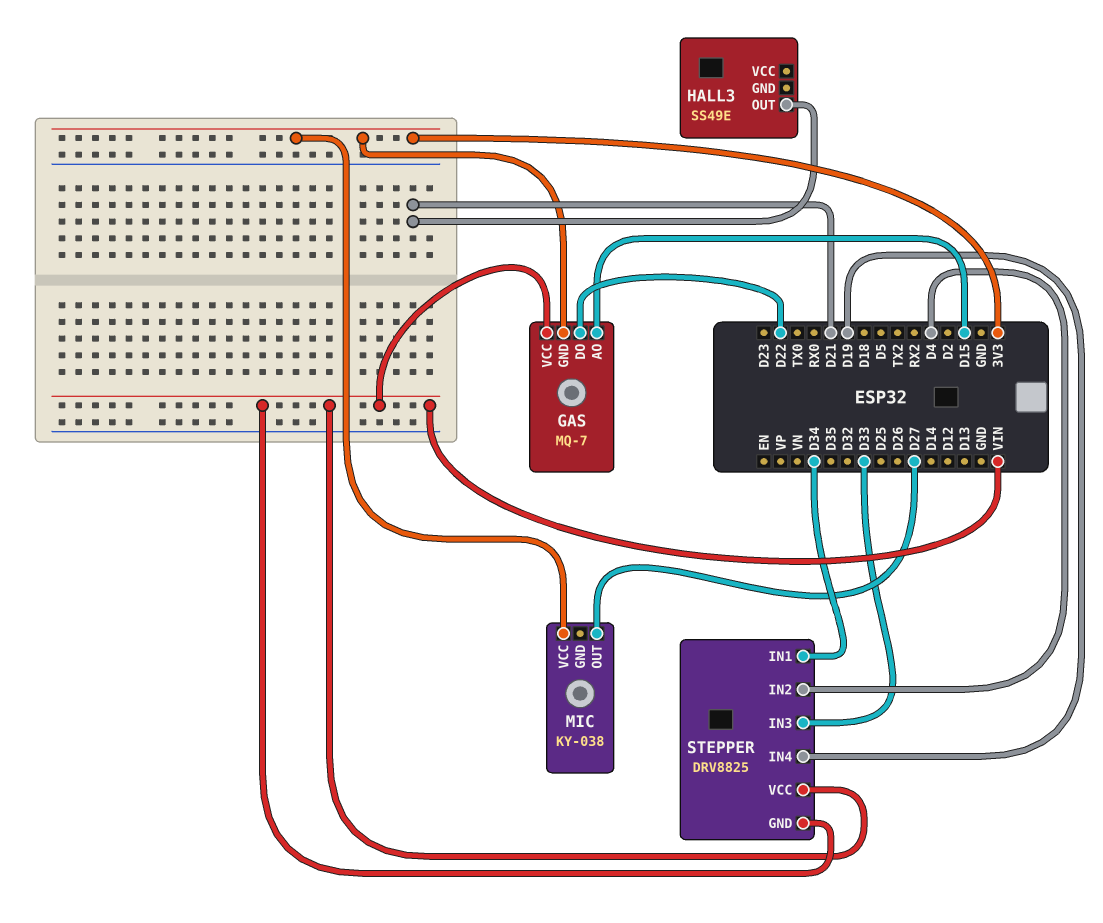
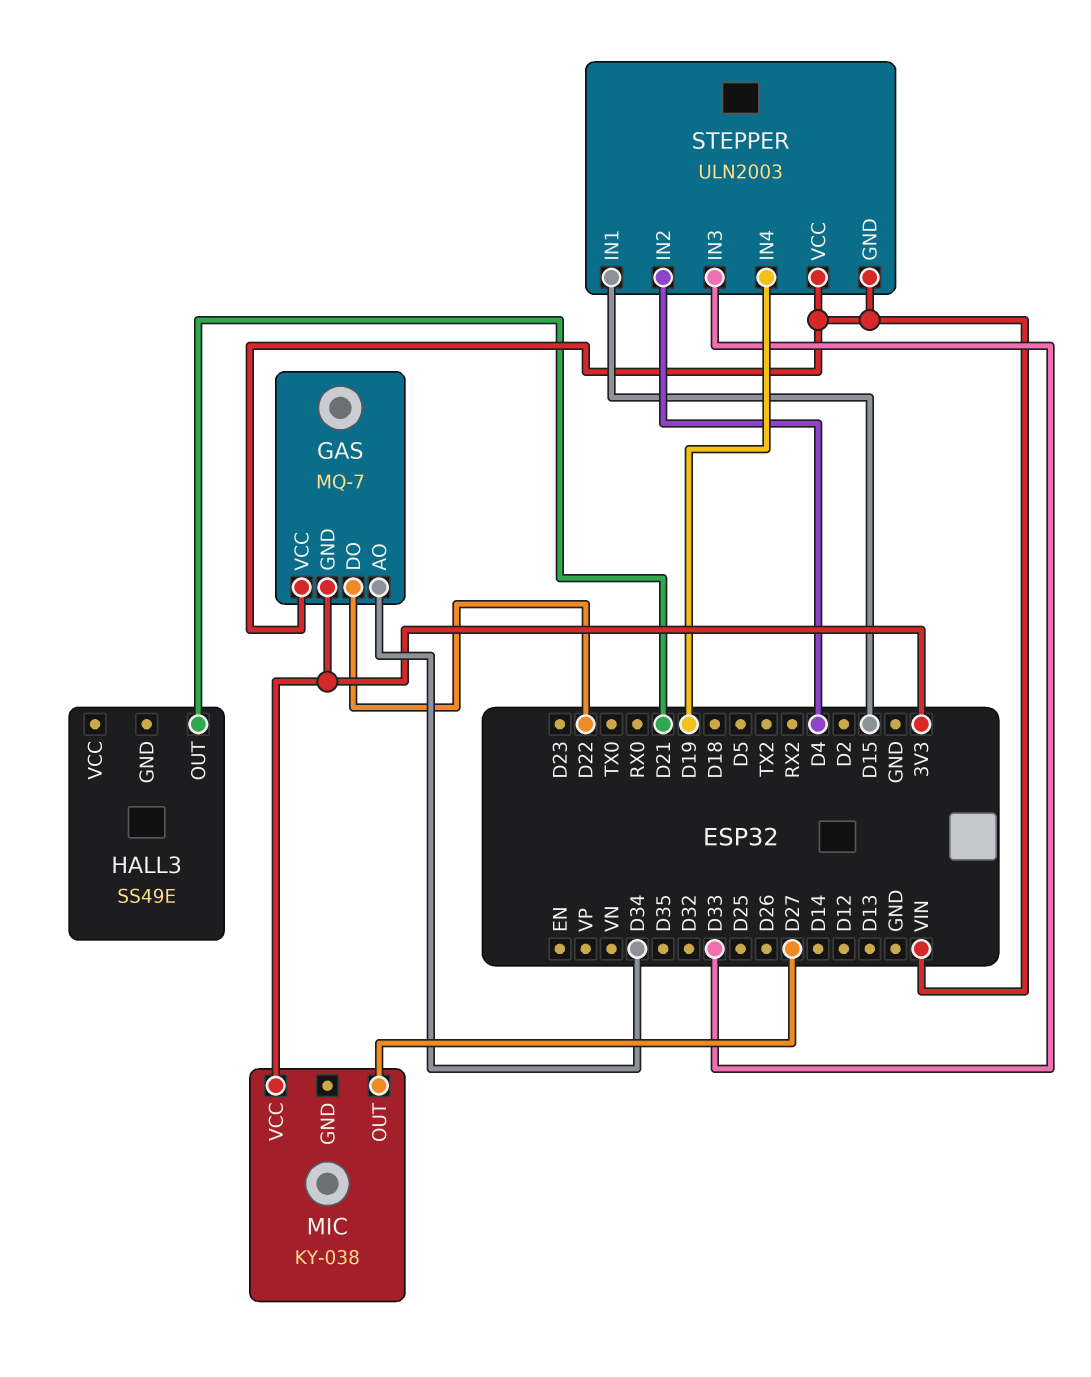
GAS pin AO: D15 -> D34
STEPPER: DRV8825 -> ULN2003
STEPPER pin IN1: D34 -> D15

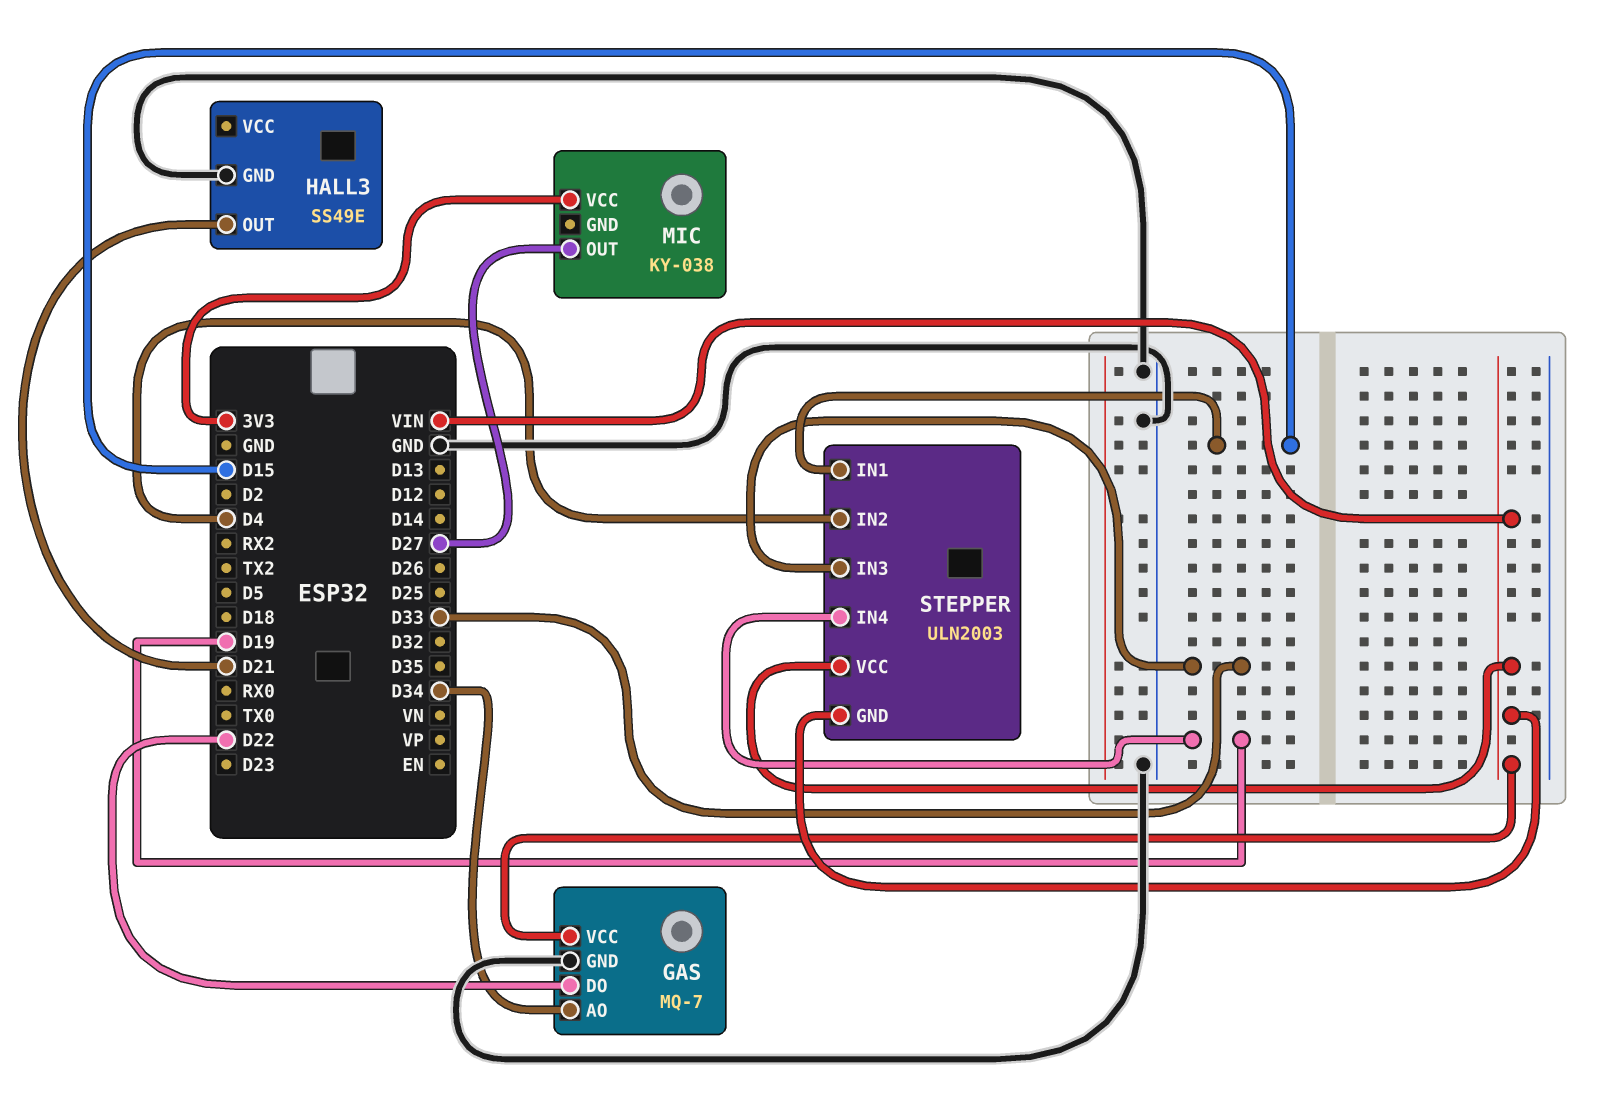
GAS pin GND: 3V3 -> GND
HALL3 pin GND: none -> GND

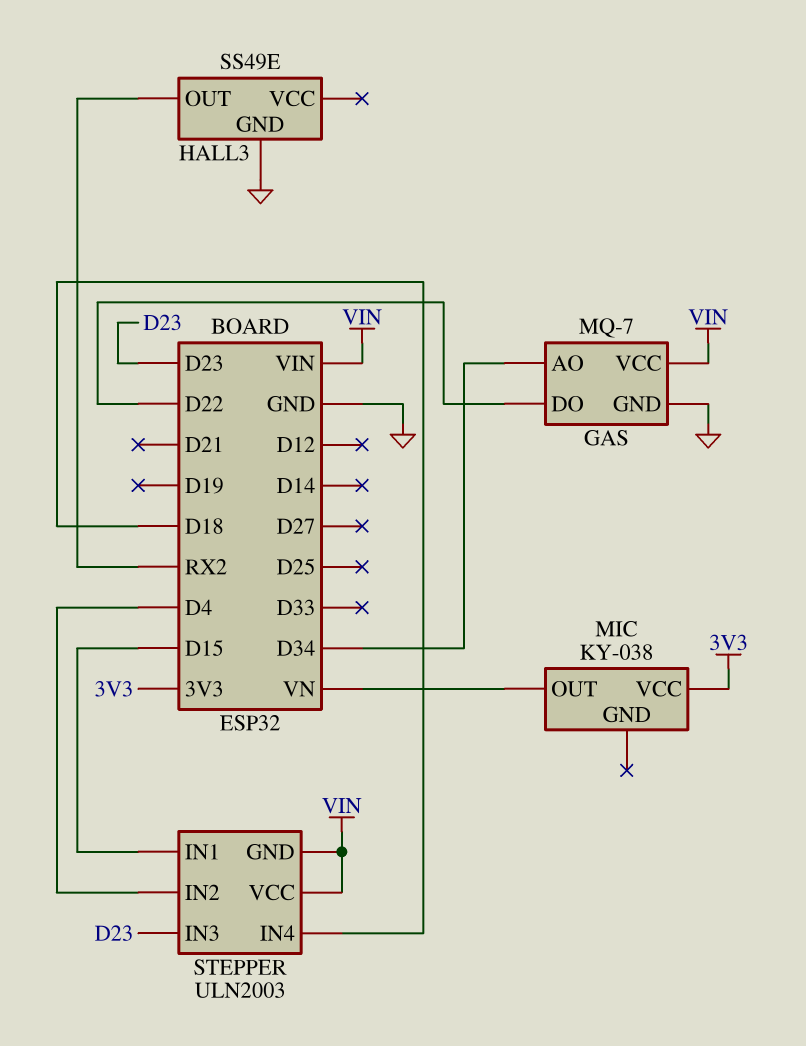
HALL3 pin OUT: D21 -> RX2
MIC pin OUT: D27 -> VN
STEPPER pin IN3: D33 -> D23
STEPPER pin IN4: D19 -> D18

